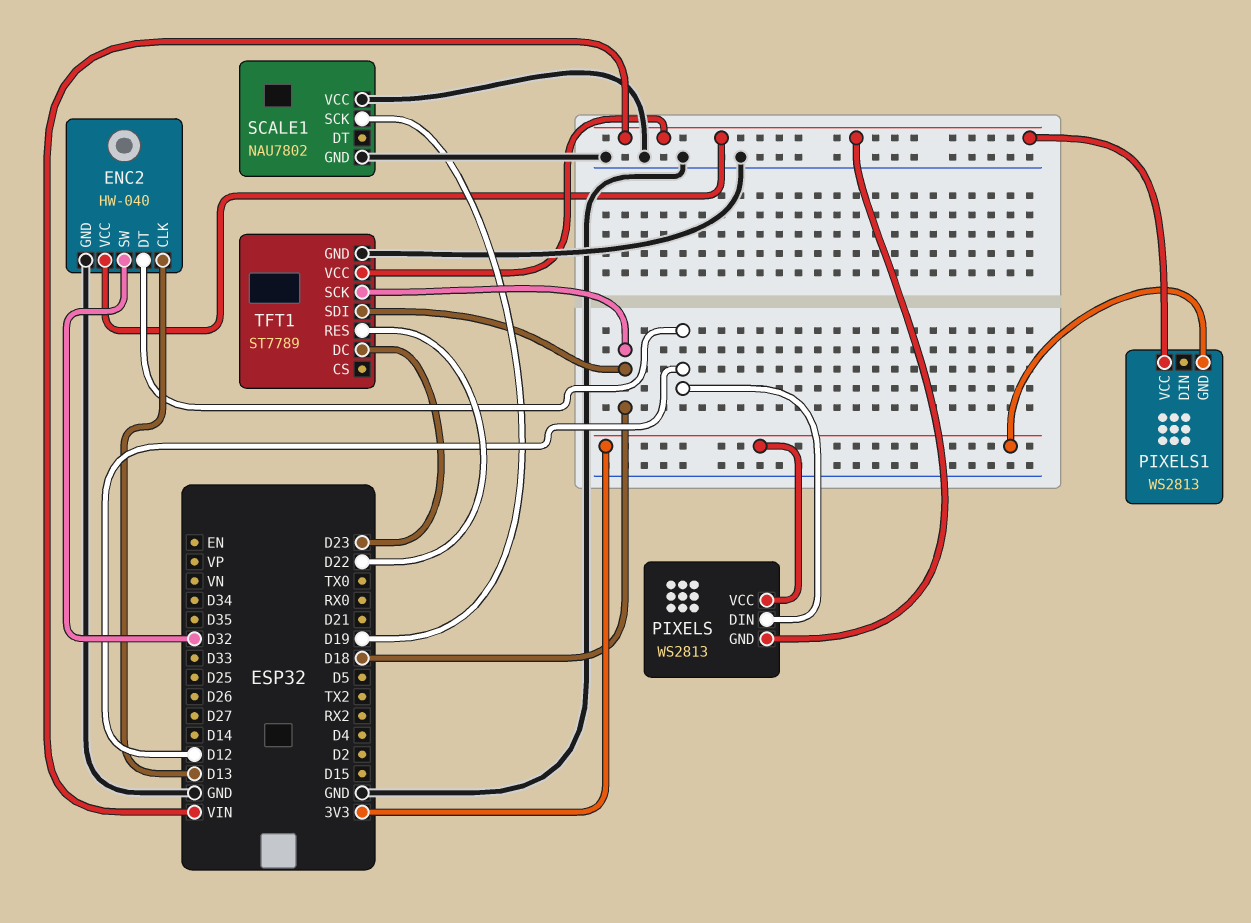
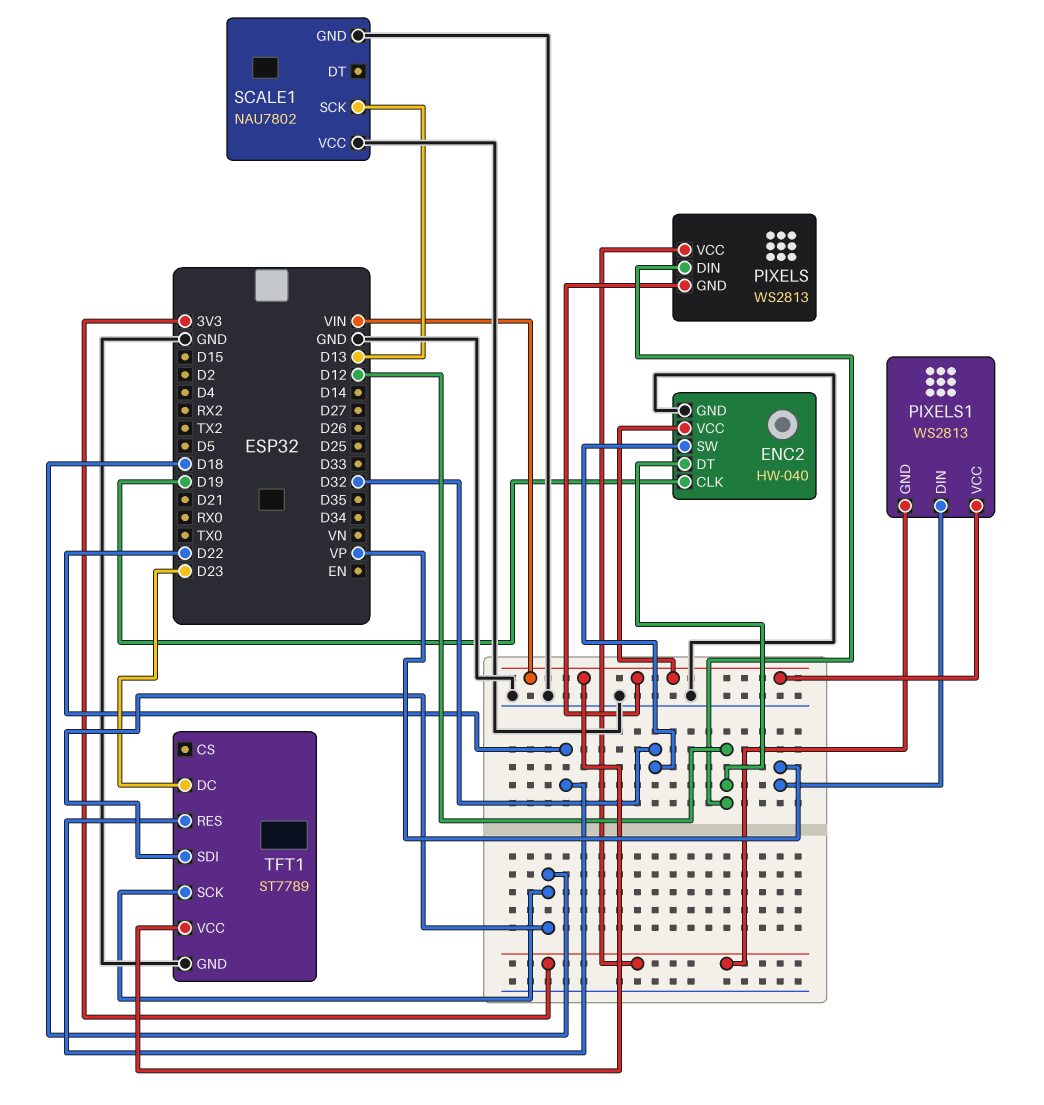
ENC2 pin CLK: D13 -> D19
PIXELS1 pin DIN: none -> VP
SCALE1 pin SCK: D19 -> D13

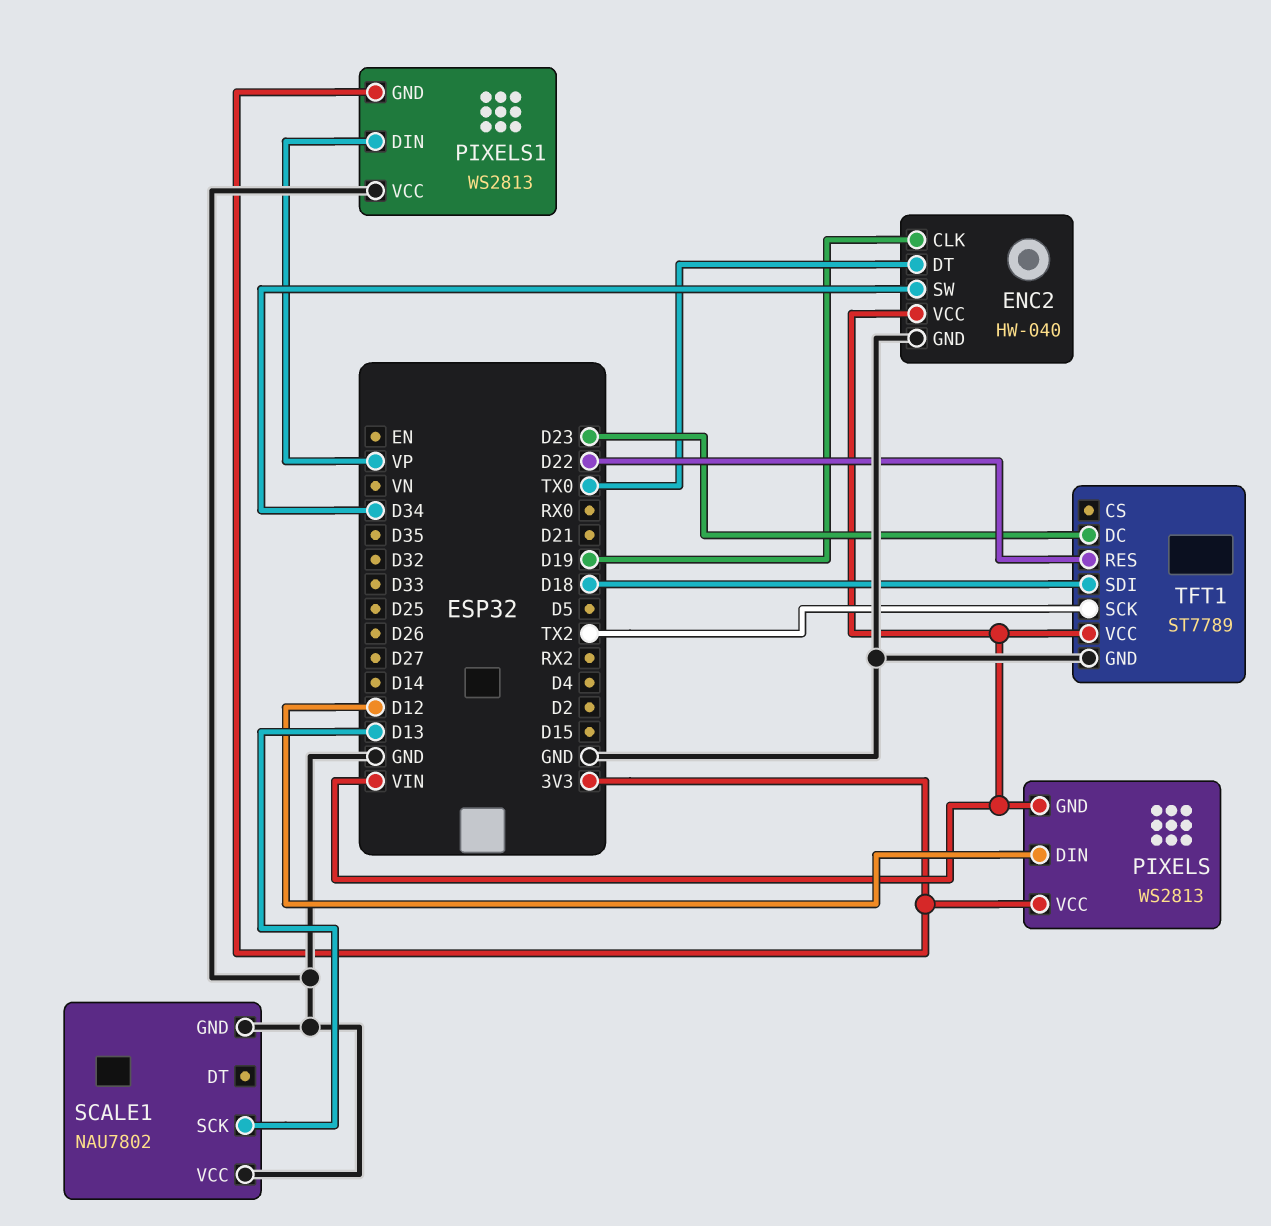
ENC2 pin DT: D12 -> TX0
ENC2 pin SW: D32 -> D34
PIXELS1 pin VCC: VIN -> GND
TFT1 pin SCK: D18 -> TX2

